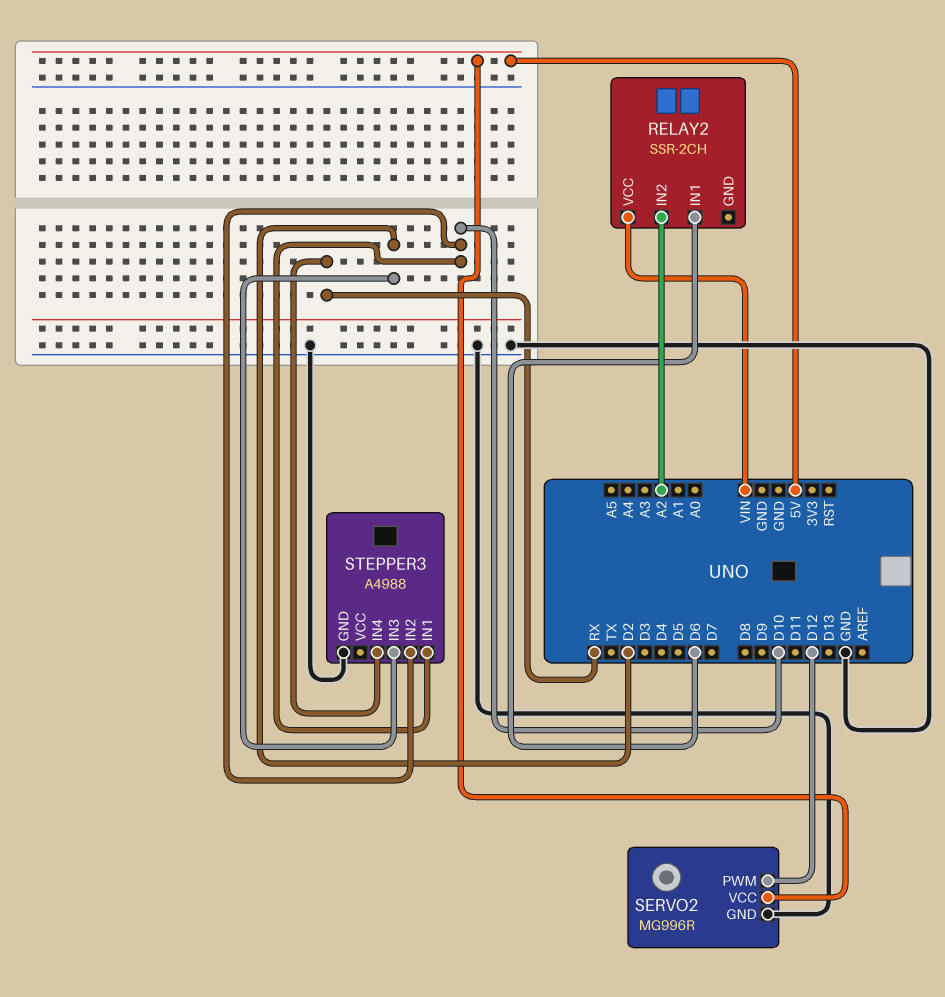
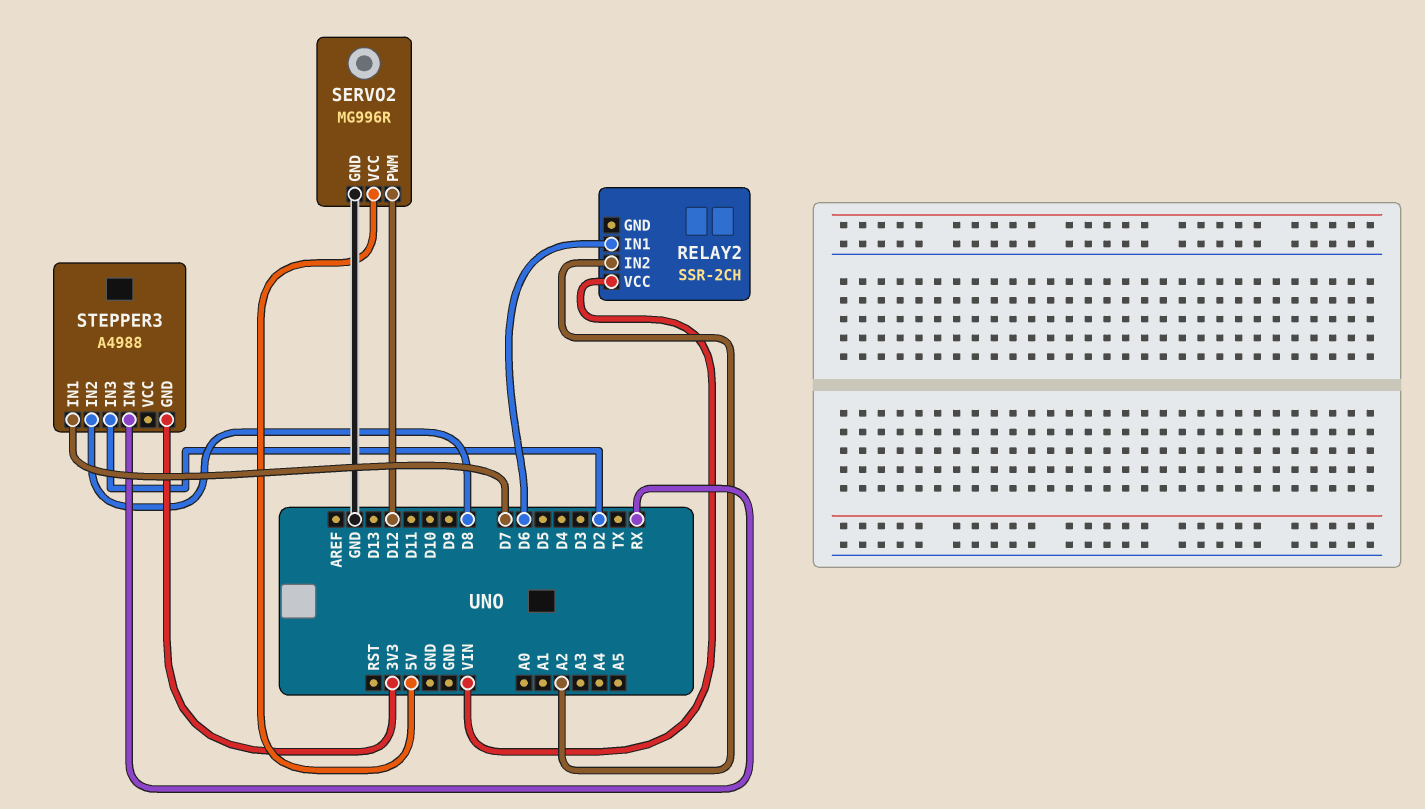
STEPPER3 pin GND: GND -> 3V3
STEPPER3 pin IN1: D10 -> D7
STEPPER3 pin IN2: D10 -> D8

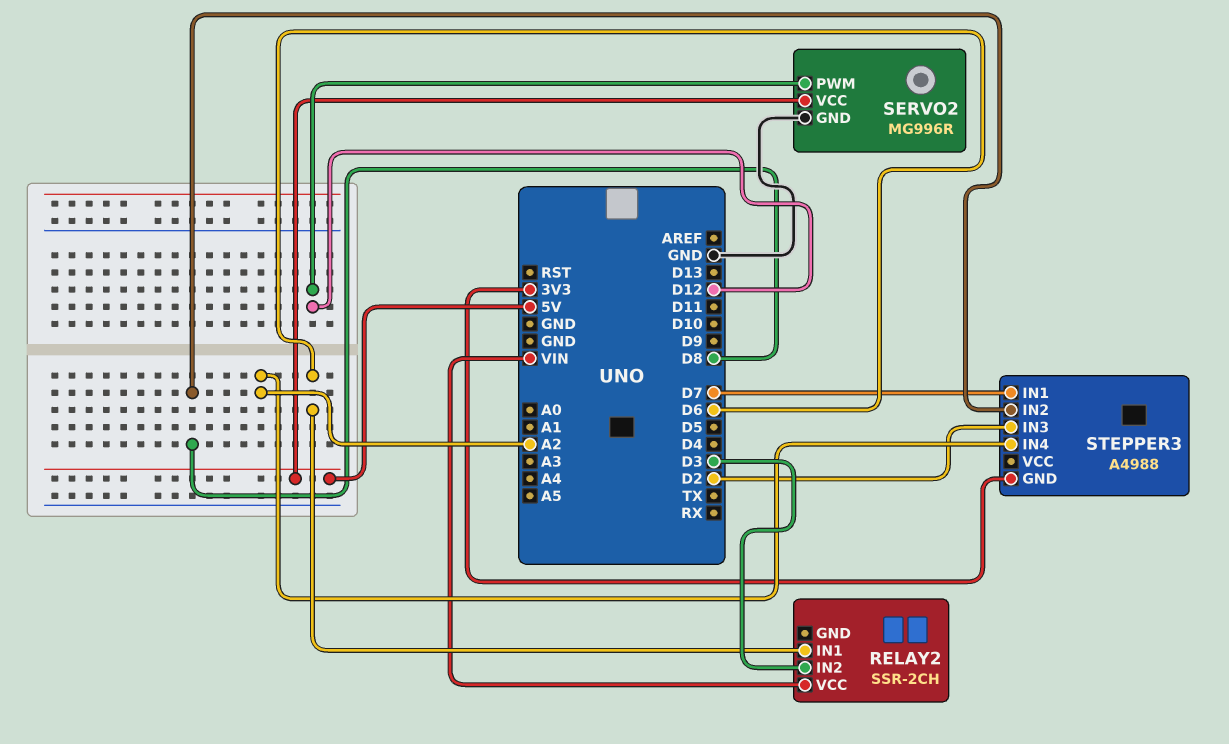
RELAY2 pin IN2: A2 -> D3
STEPPER3 pin IN4: RX -> A2

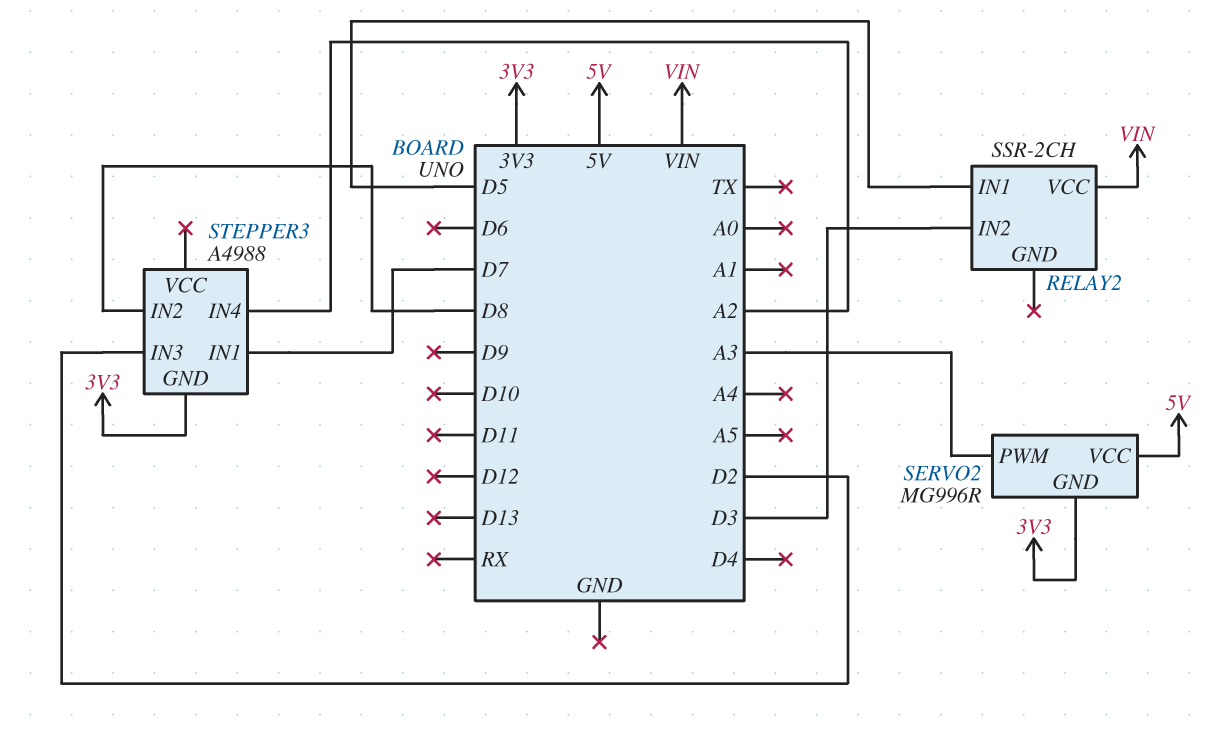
RELAY2 pin IN1: D6 -> D5
SERVO2 pin GND: GND -> 3V3
SERVO2 pin PWM: D12 -> A3

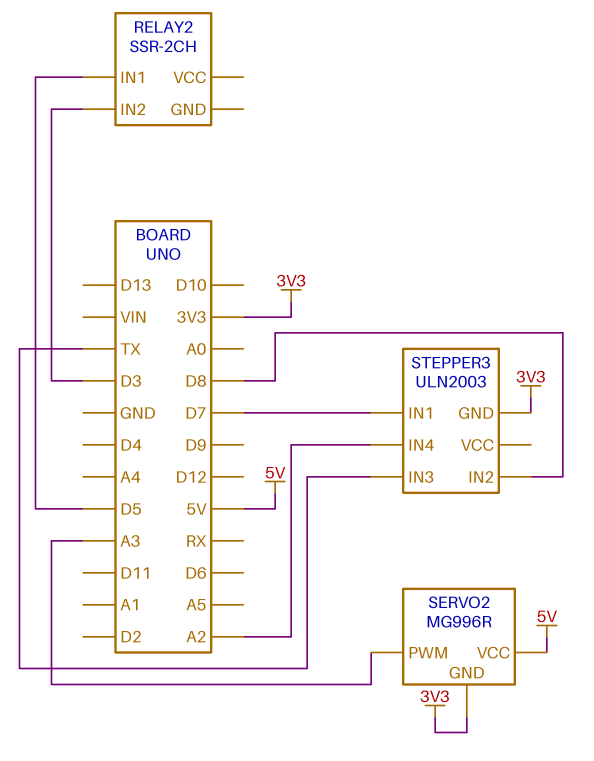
RELAY2 pin VCC: VIN -> none
STEPPER3: A4988 -> ULN2003
STEPPER3 pin IN3: D2 -> TX

